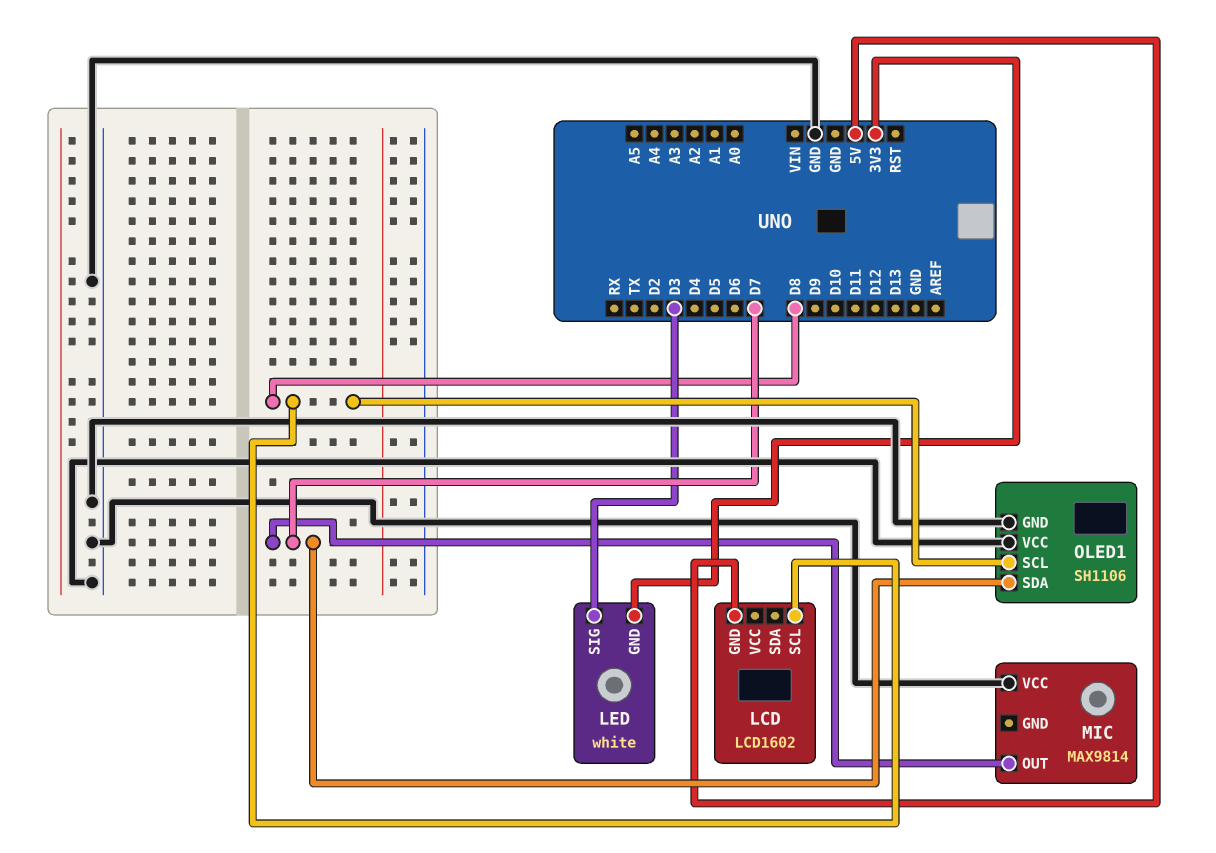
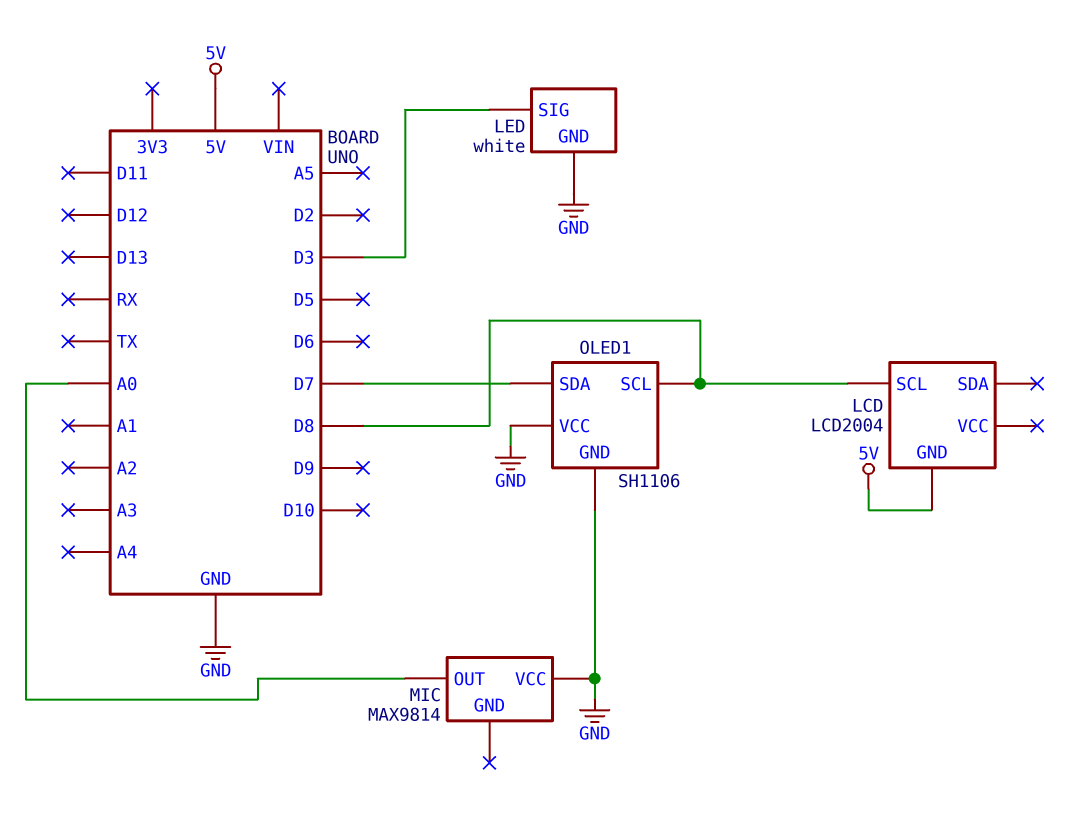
LCD: LCD1602 -> LCD2004
LED pin GND: 3V3 -> GND
MIC pin OUT: D7 -> A0

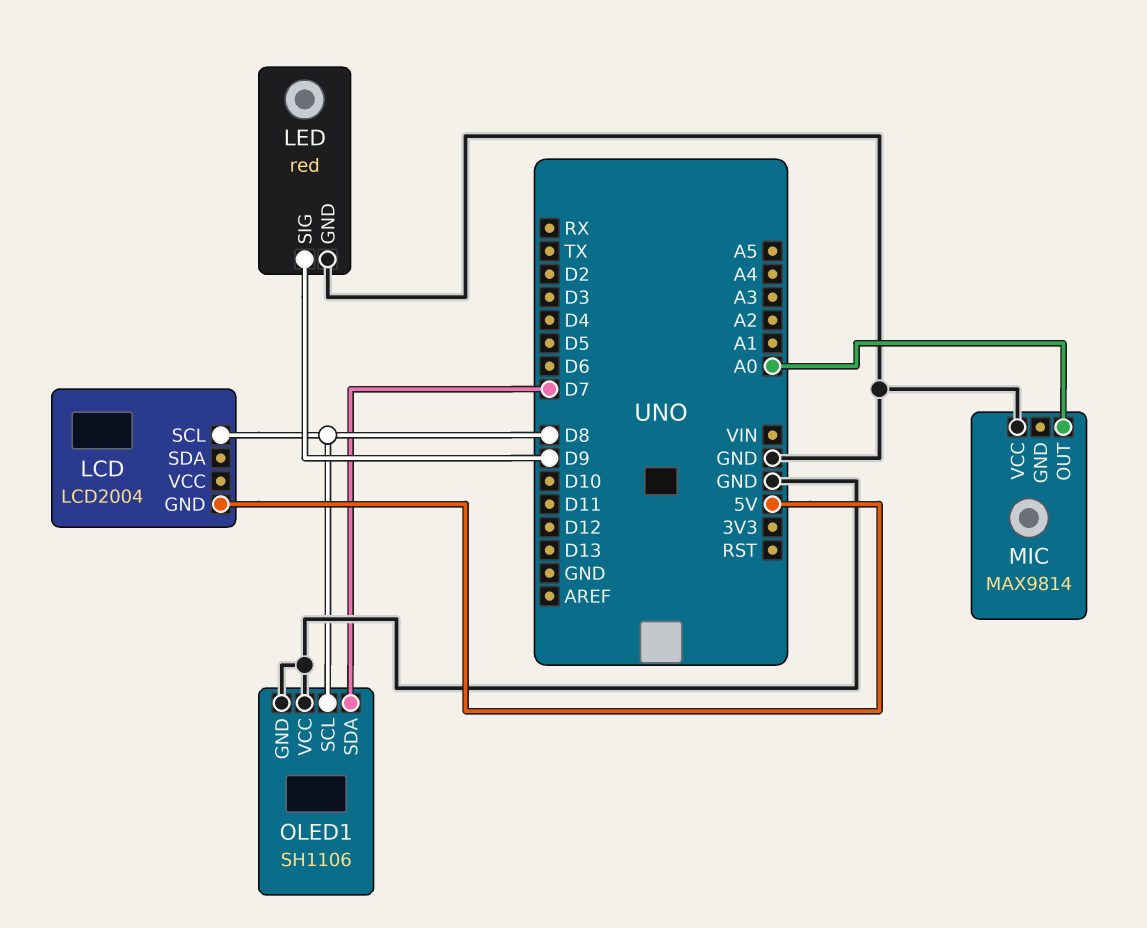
LED: white -> red
LED pin SIG: D3 -> D9

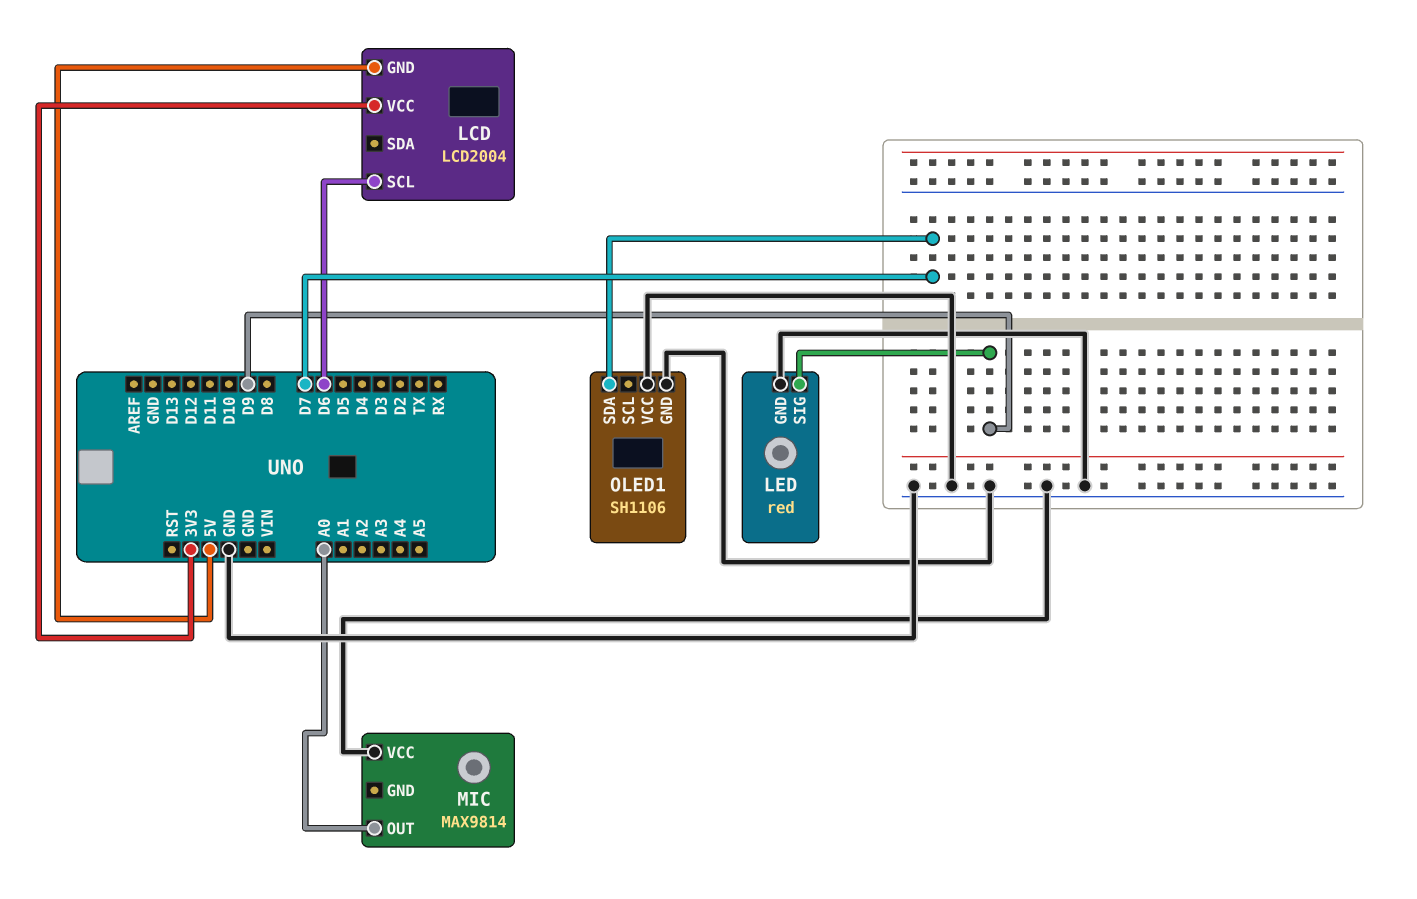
LCD pin SCL: D8 -> D6
LCD pin VCC: none -> 3V3
OLED1 pin SCL: D8 -> none

